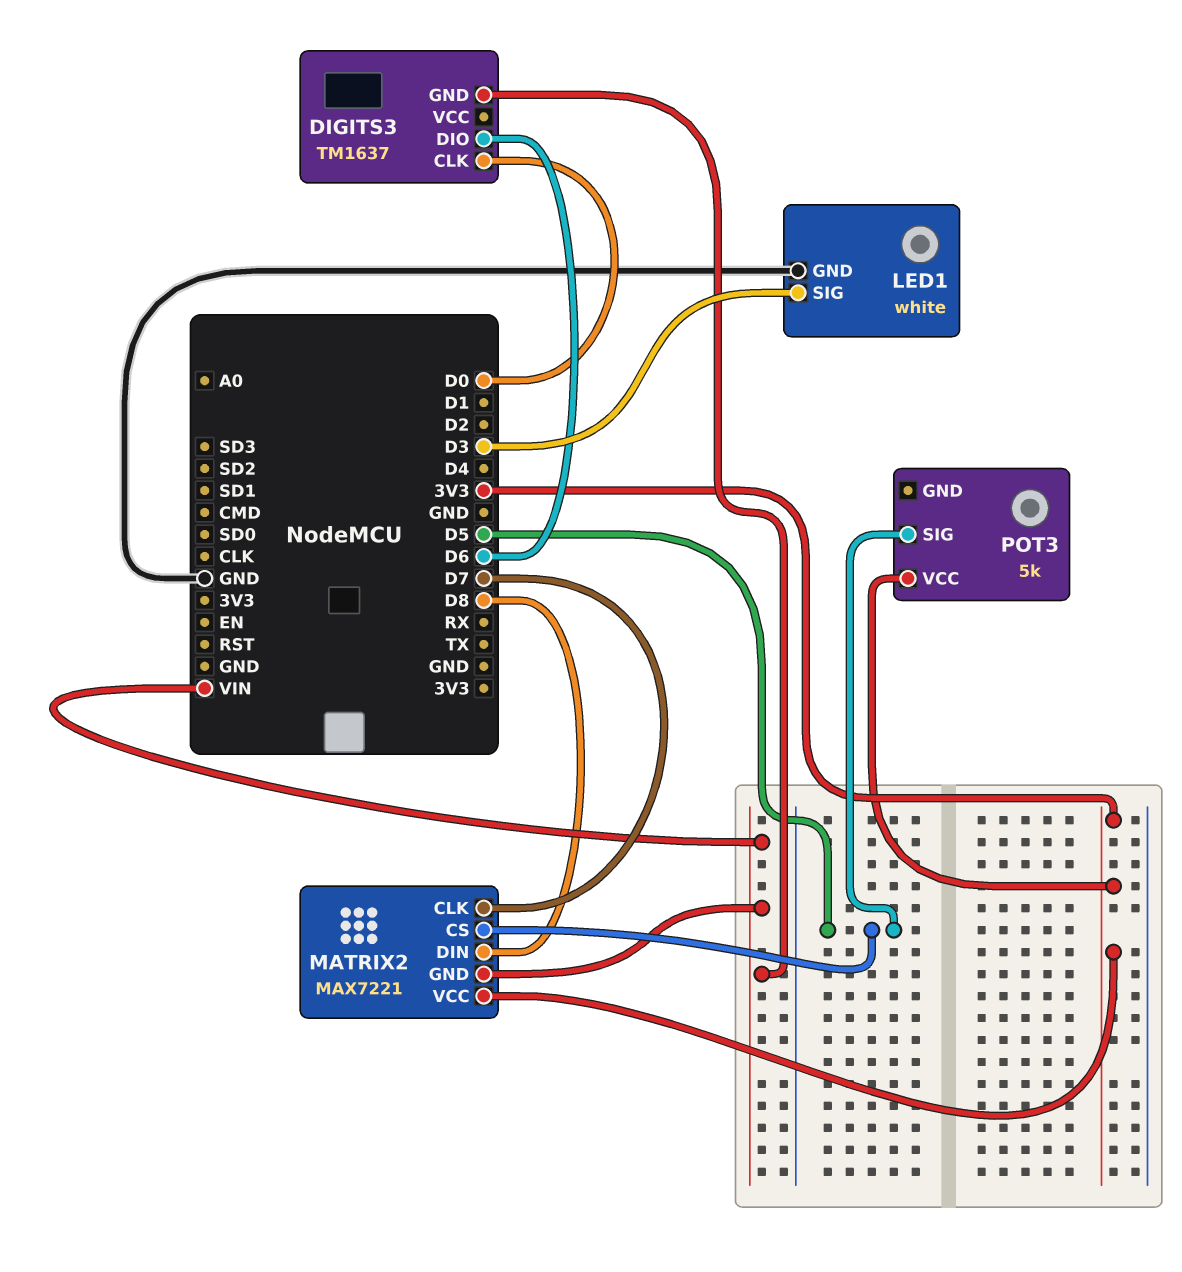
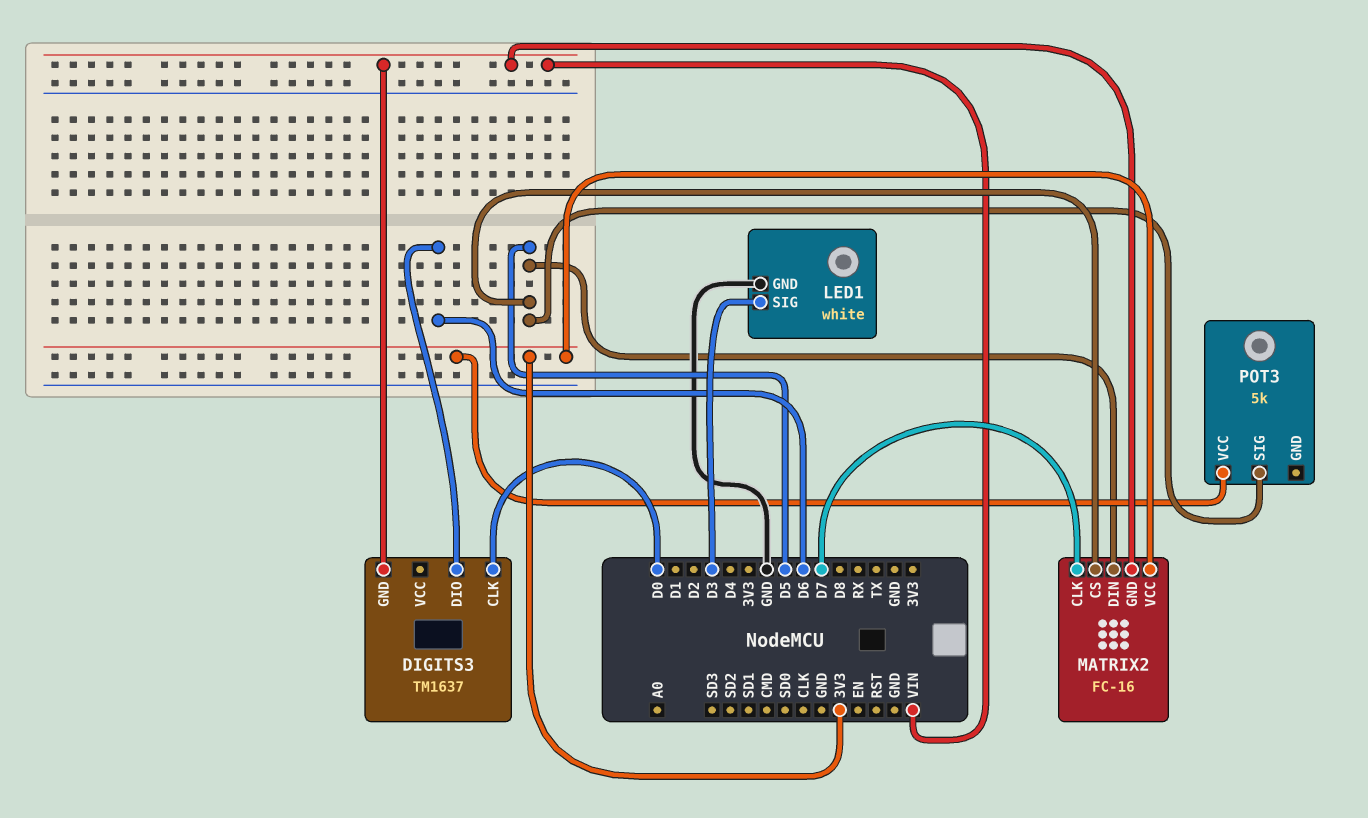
MATRIX2: MAX7221 -> FC-16
MATRIX2 pin DIN: D8 -> D5

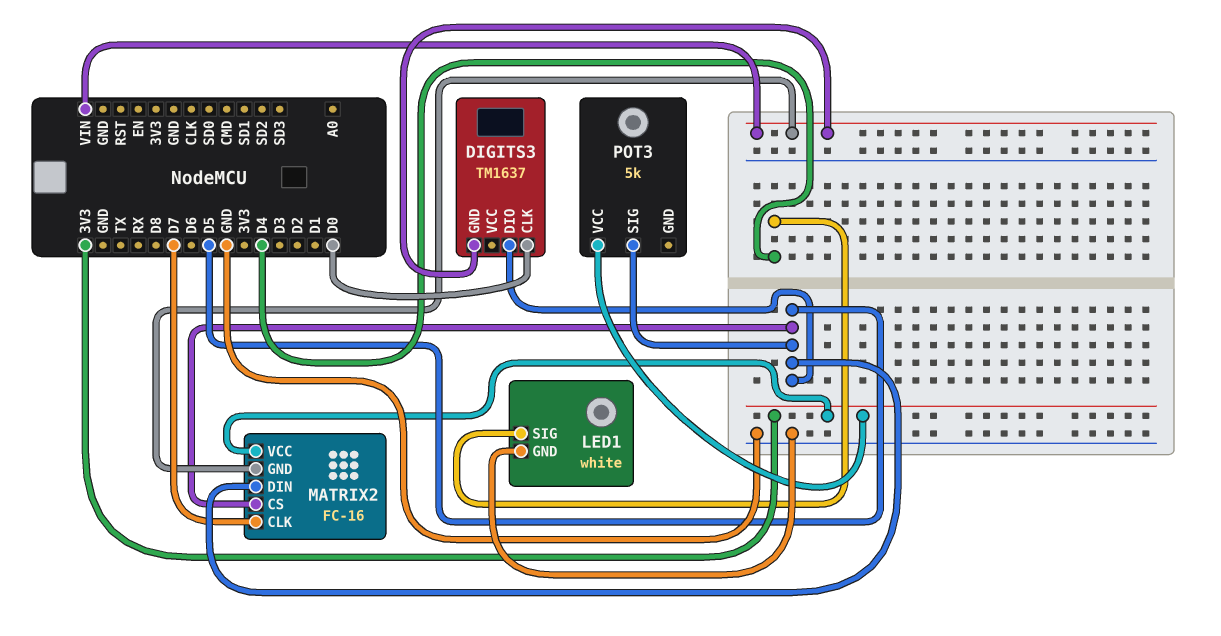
DIGITS3 pin DIO: D6 -> D5
LED1 pin SIG: D3 -> D4

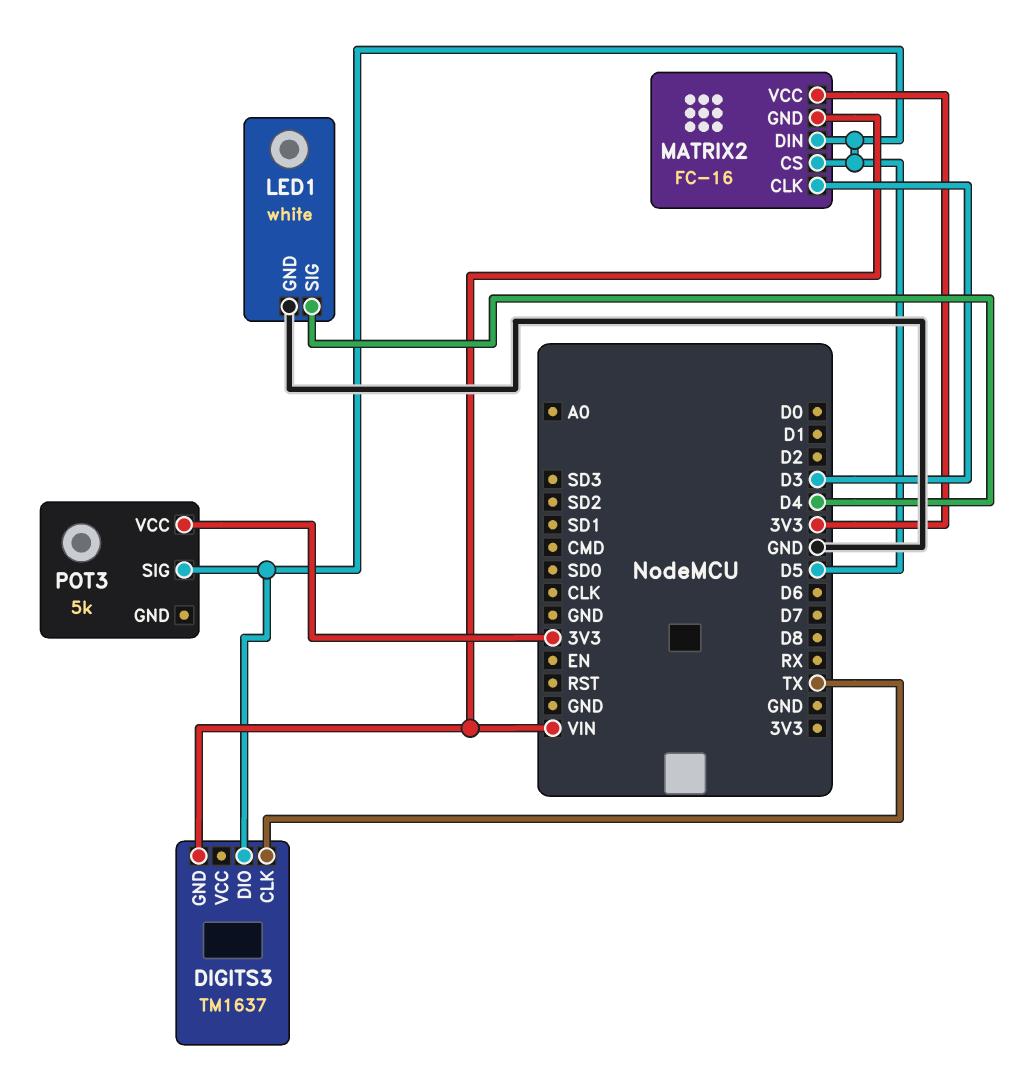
DIGITS3 pin CLK: D0 -> TX
MATRIX2 pin CLK: D7 -> D3

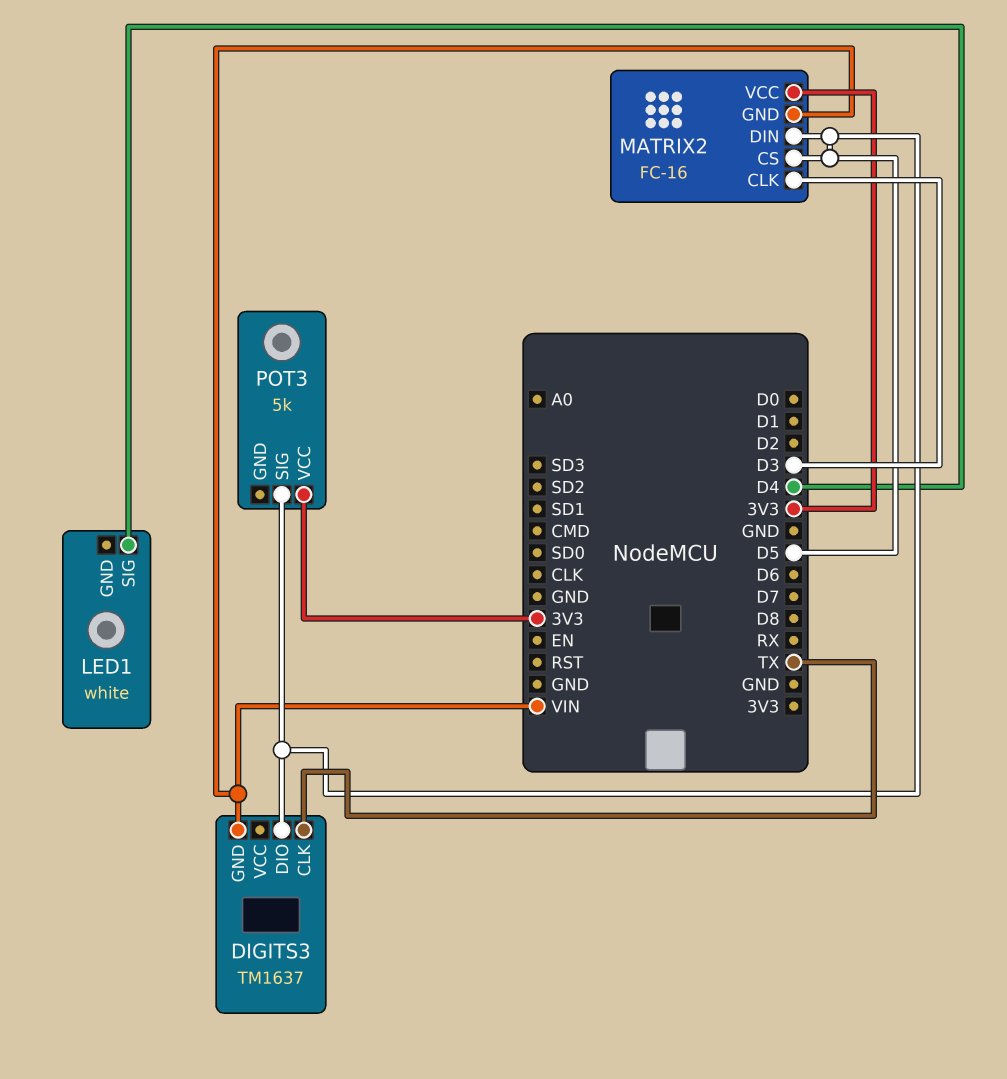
LED1 pin GND: GND -> none

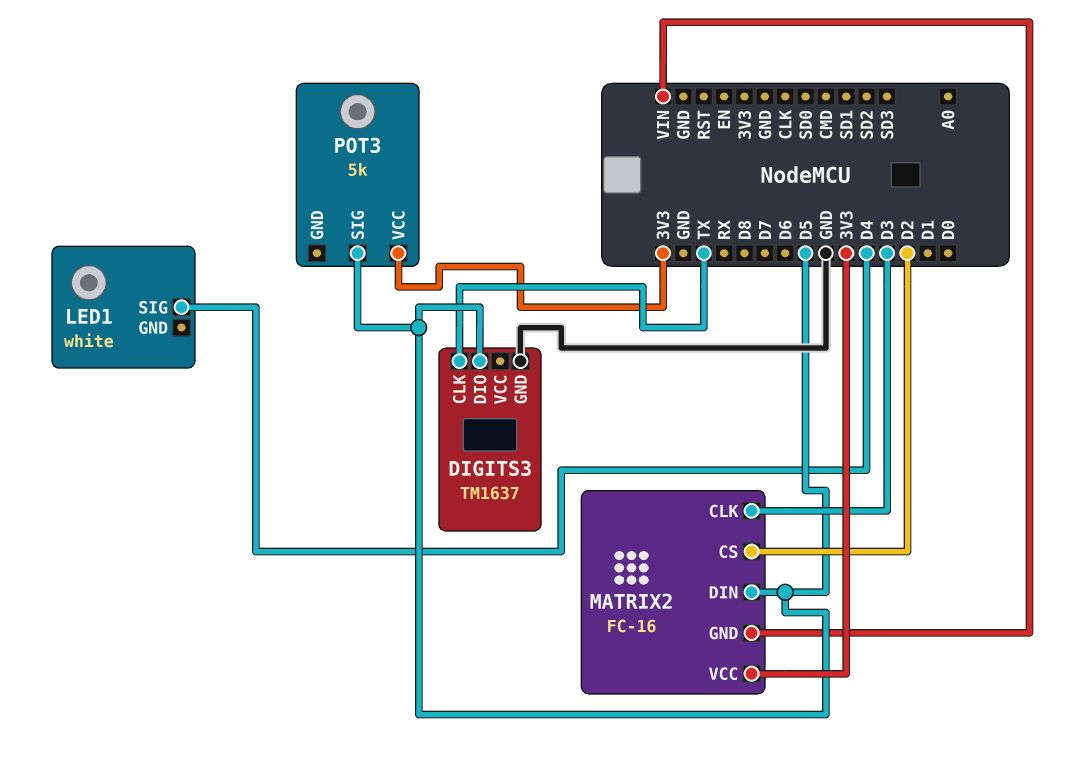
DIGITS3 pin GND: VIN -> GND
MATRIX2 pin CS: D5 -> D2

